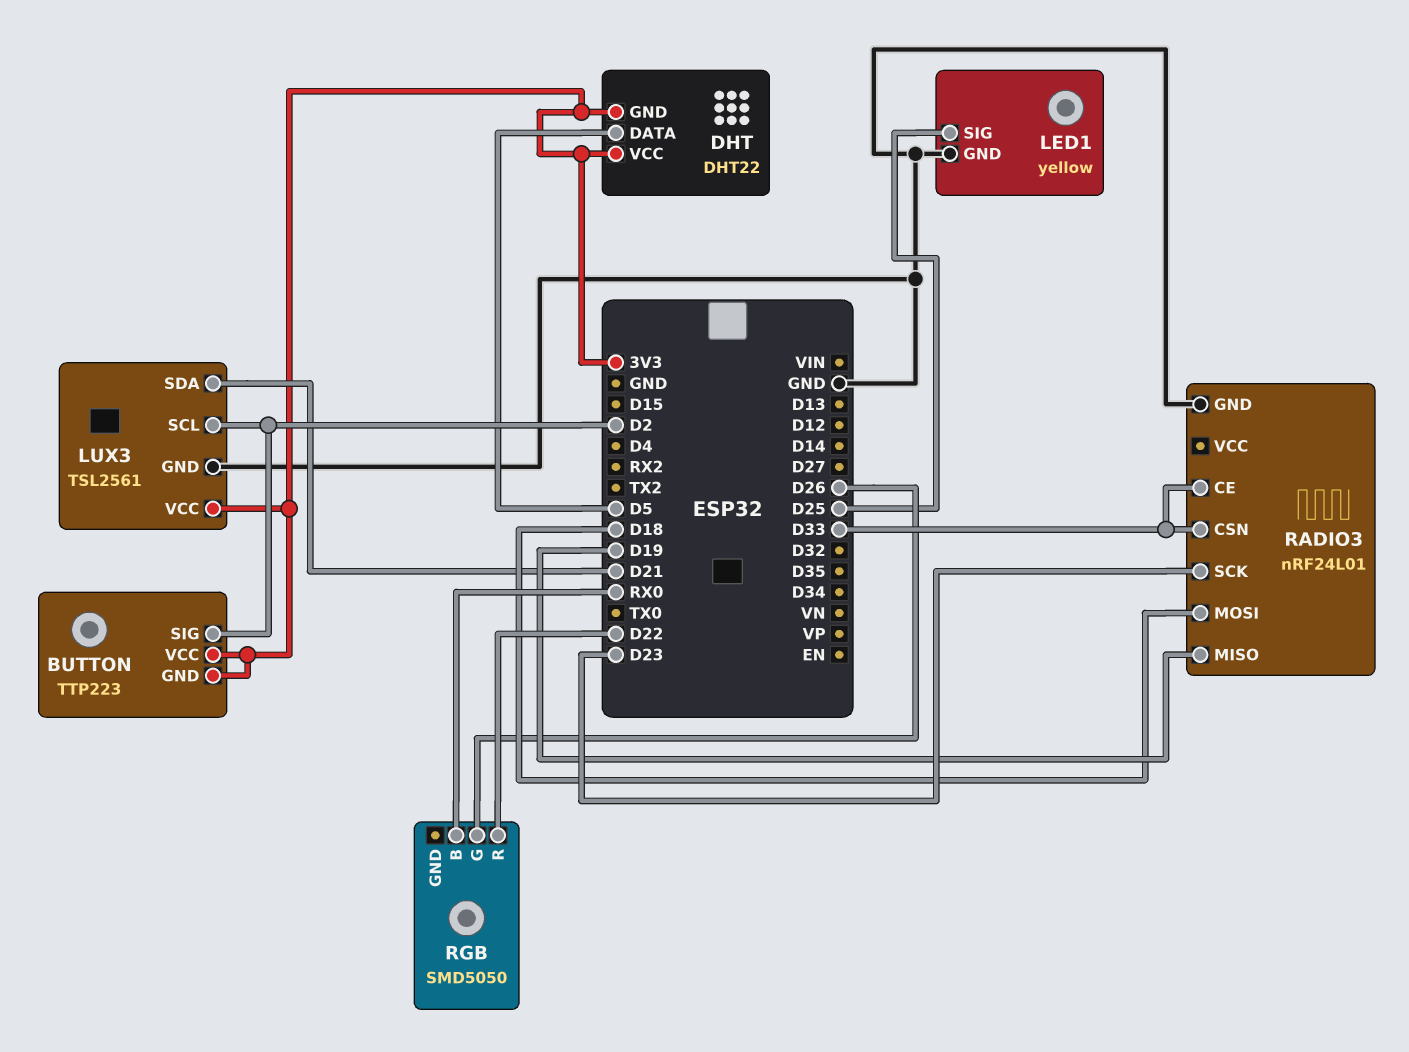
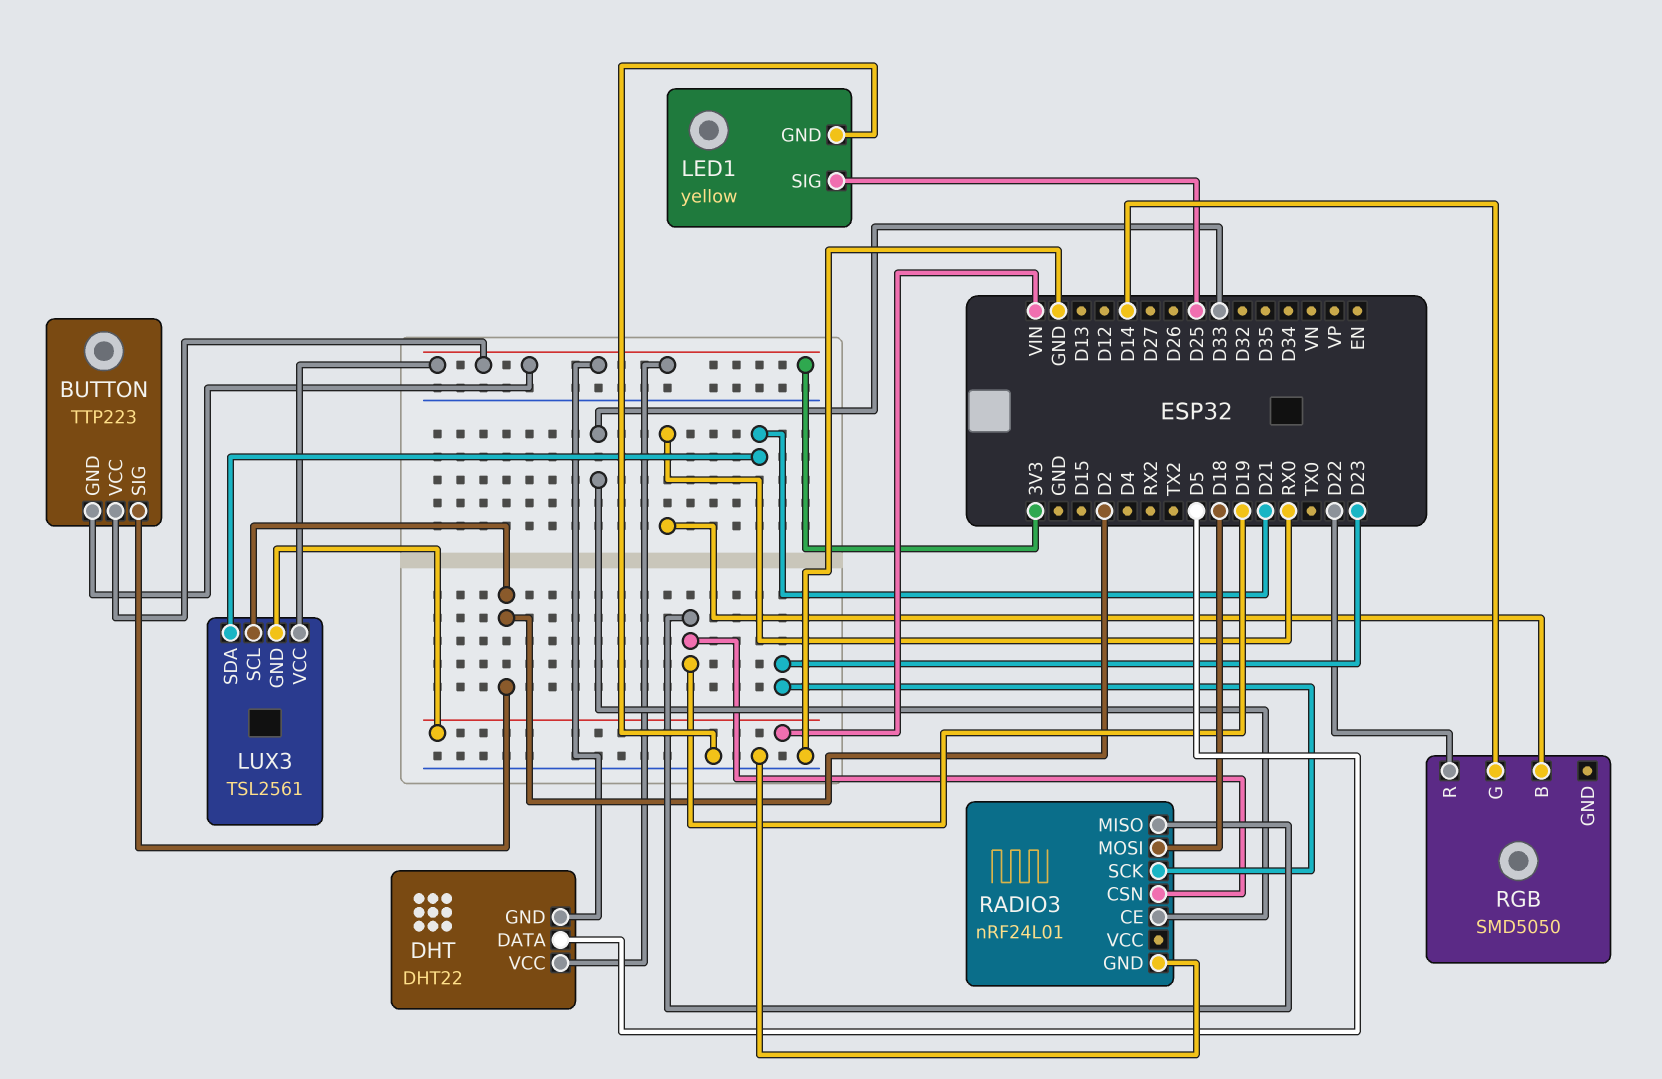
LUX3 pin GND: GND -> VIN
RADIO3 pin CSN: D33 -> D19
RGB pin G: D26 -> D14

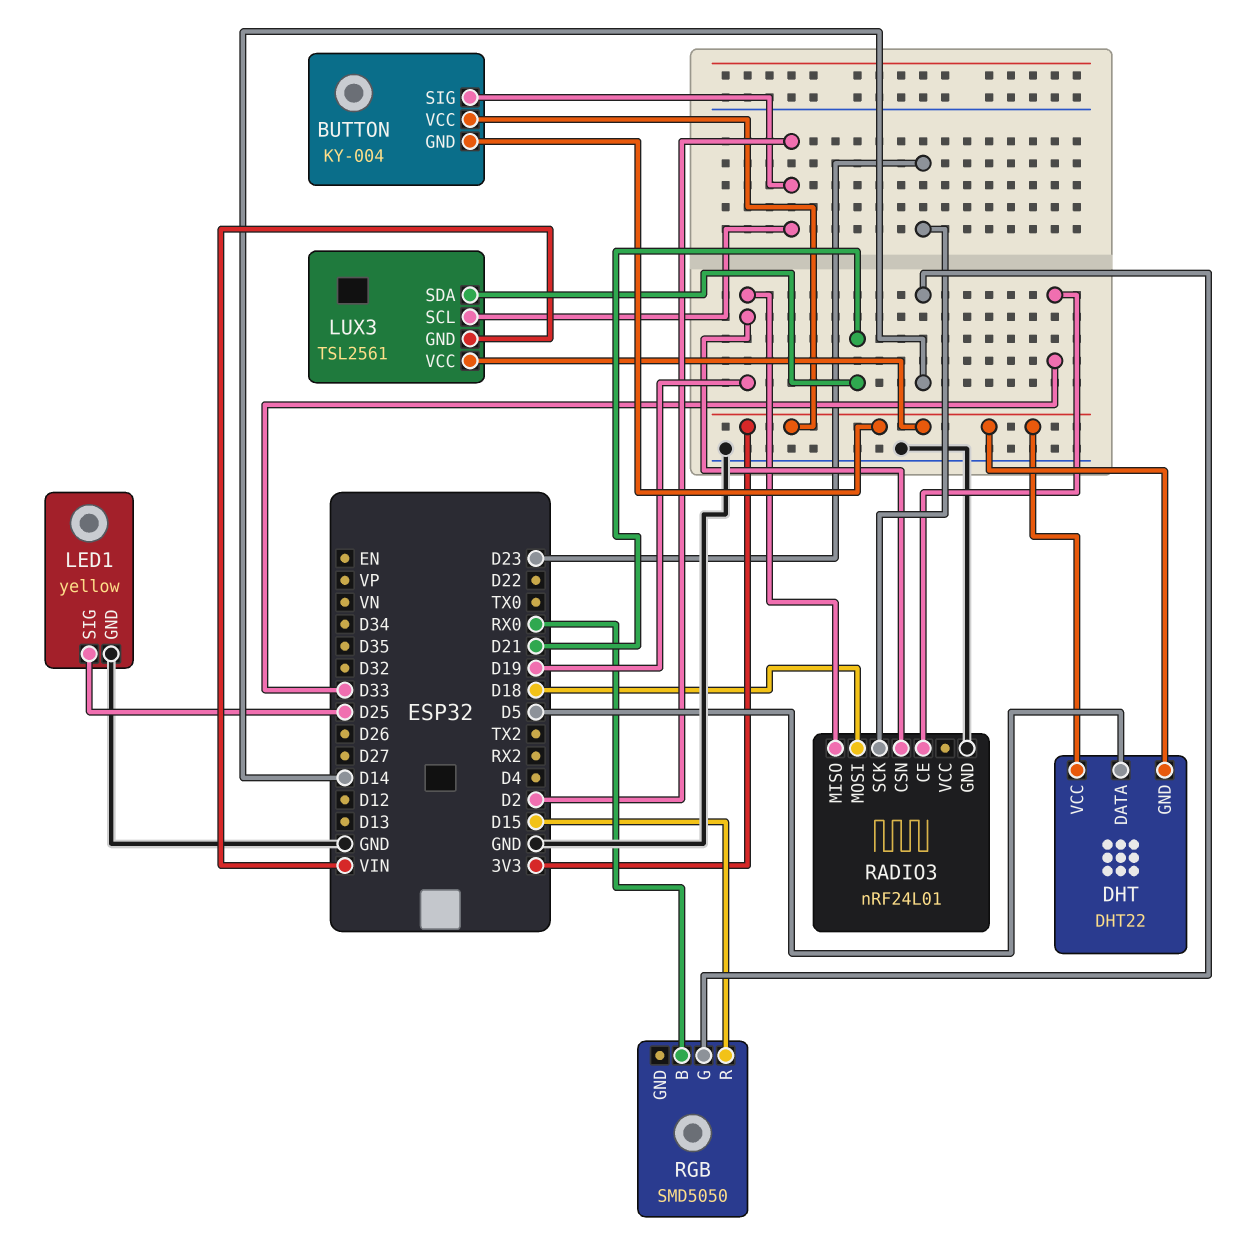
BUTTON: TTP223 -> KY-004
RGB pin R: D22 -> D15

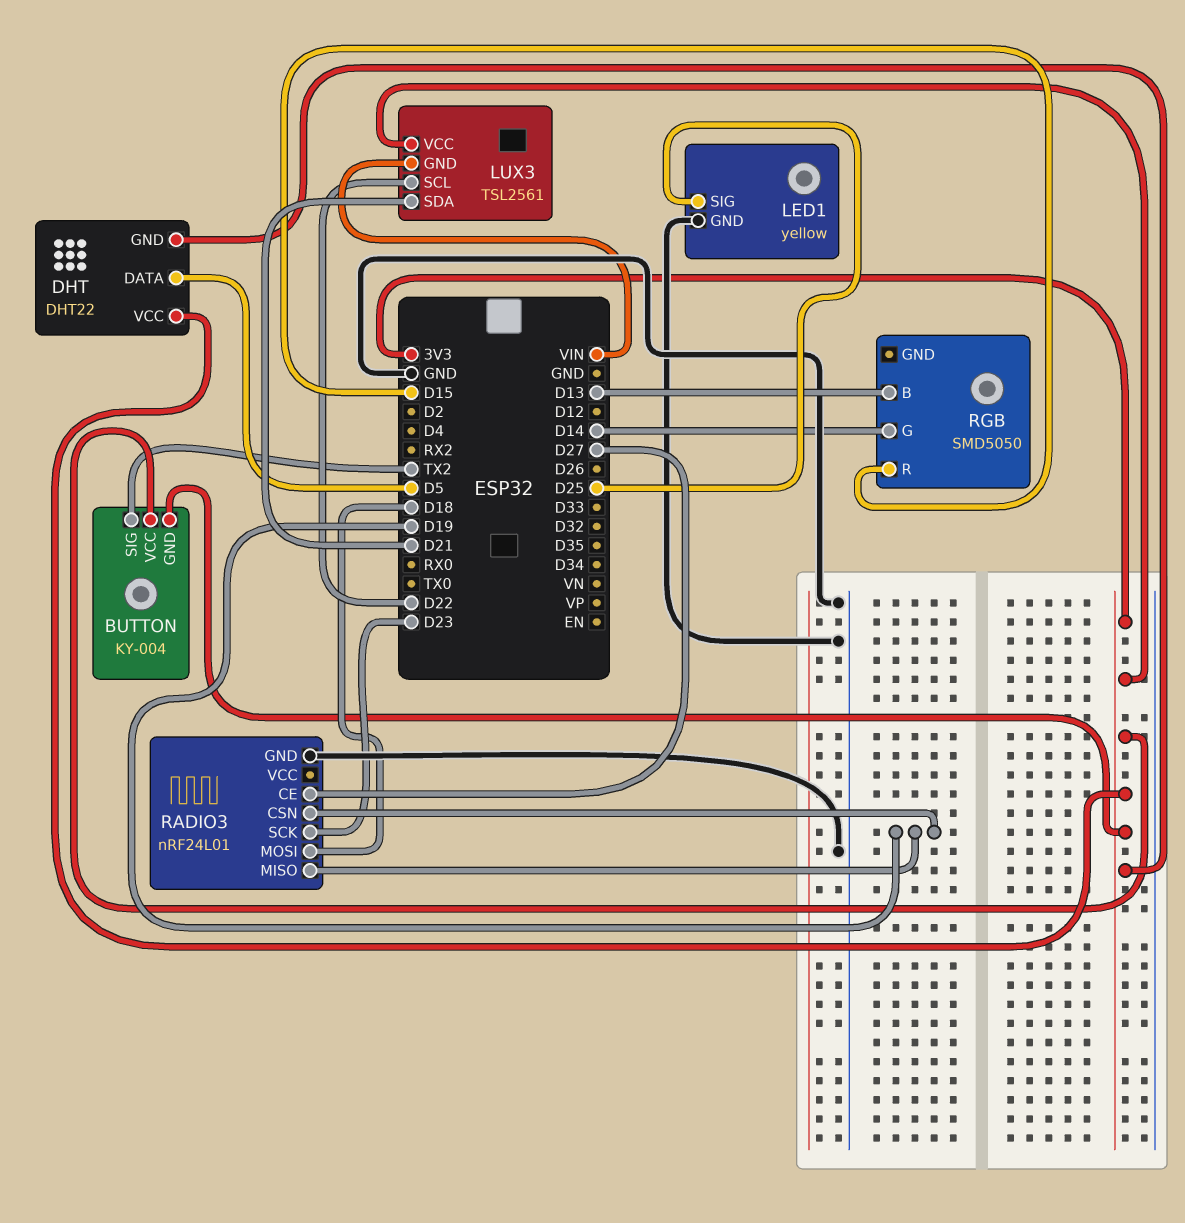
BUTTON pin SIG: D2 -> TX2
LUX3 pin SCL: D2 -> D22
RADIO3 pin CE: D33 -> D27
RGB pin B: RX0 -> D13

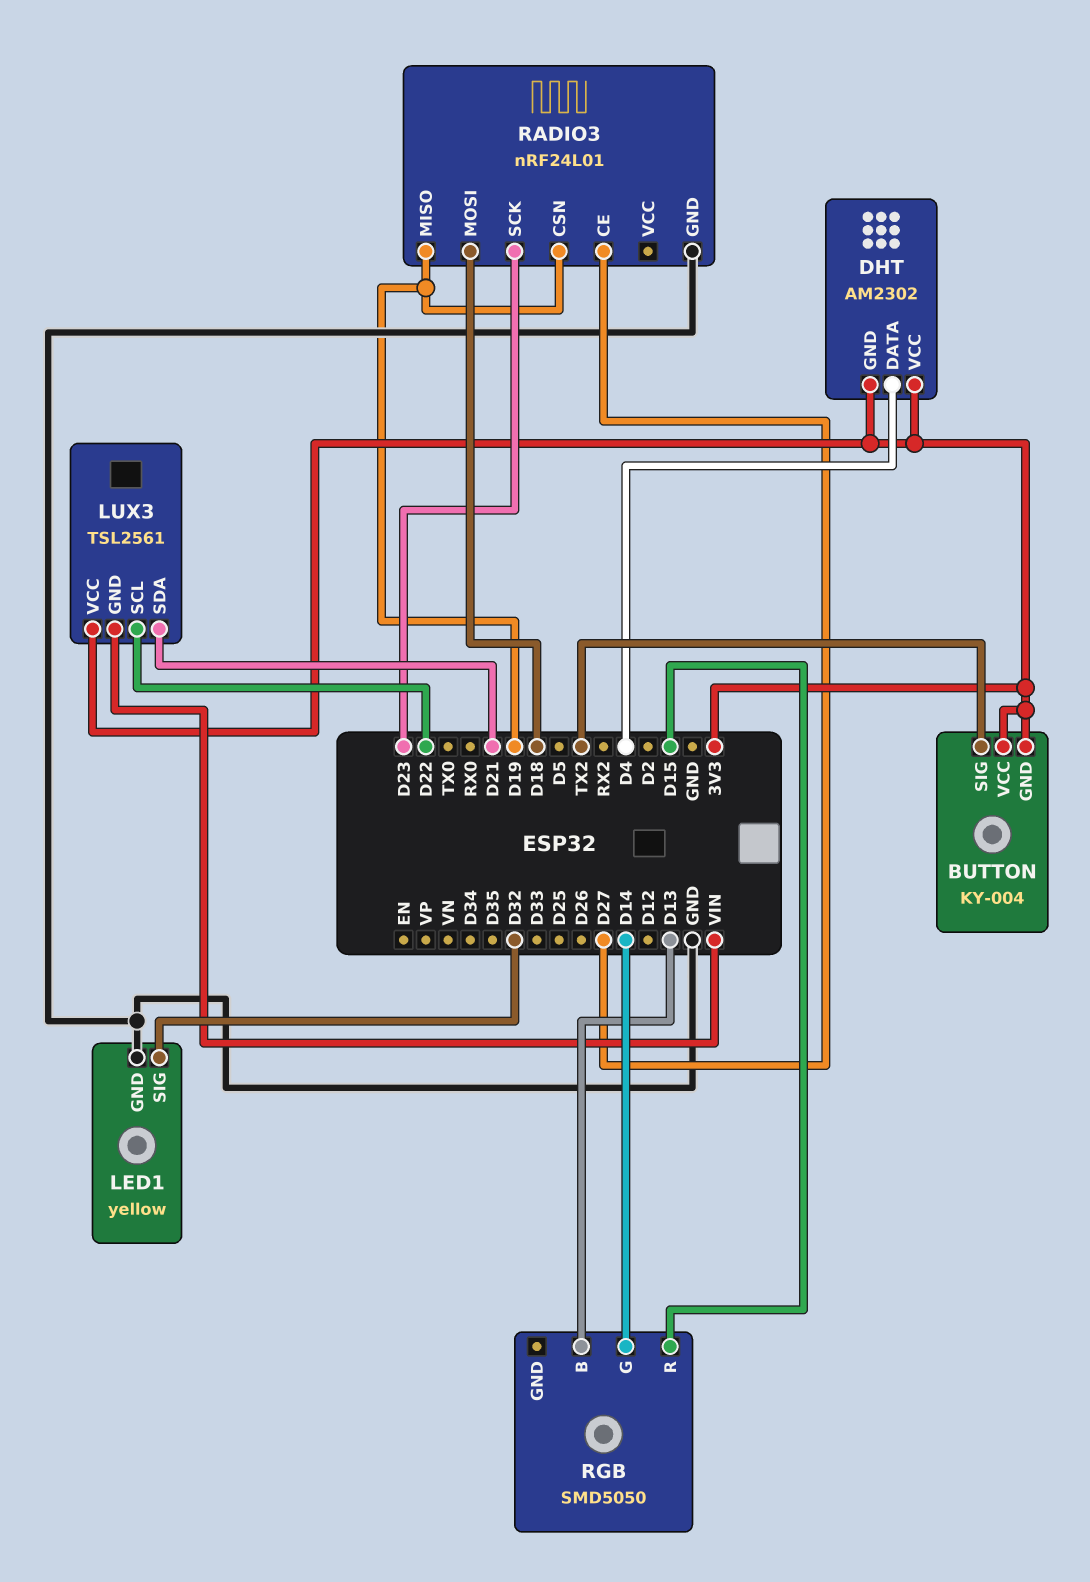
DHT: DHT22 -> AM2302
DHT pin DATA: D5 -> D4
LED1 pin SIG: D25 -> D32

